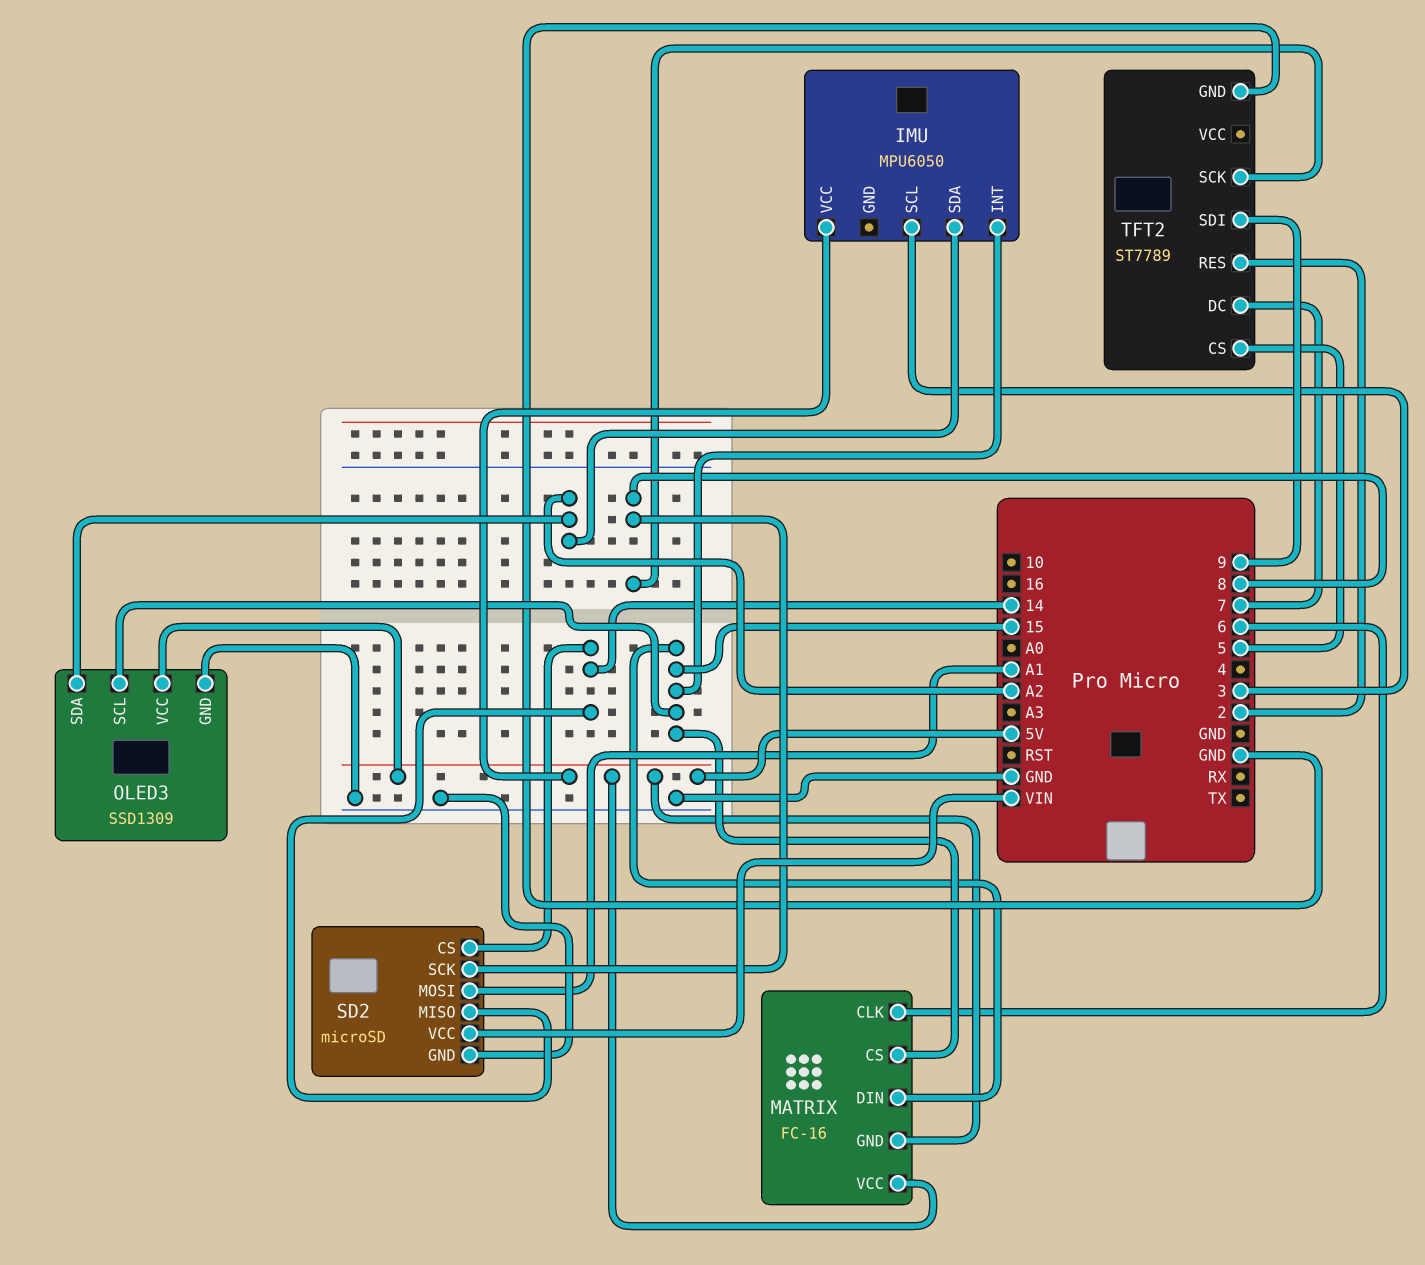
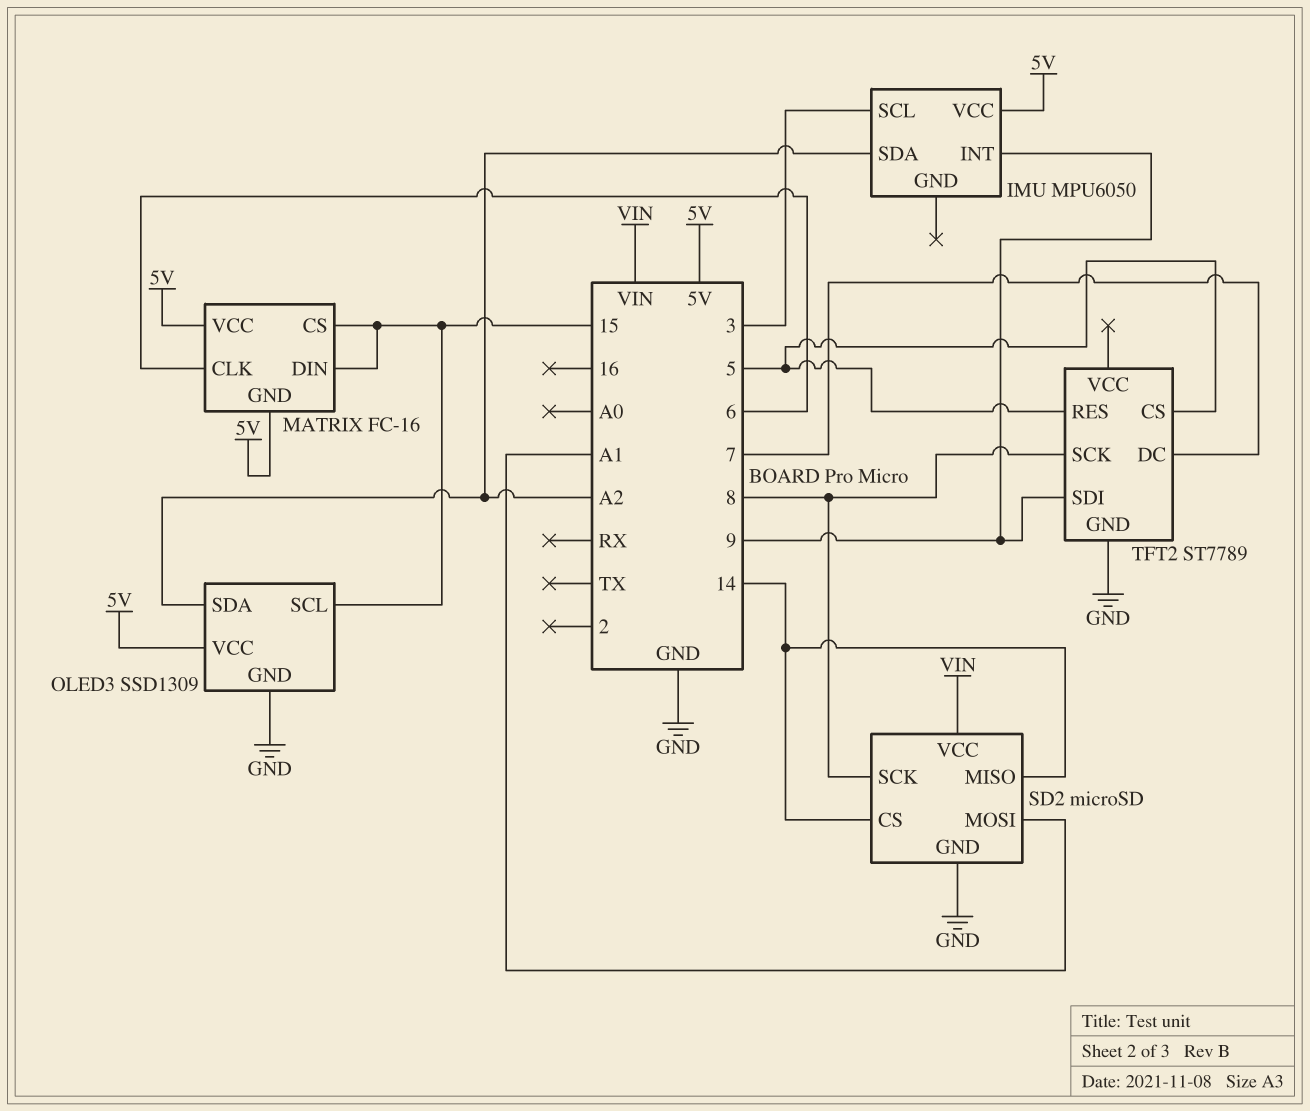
IMU pin INT: 15 -> 9
TFT2 pin RES: 2 -> 5

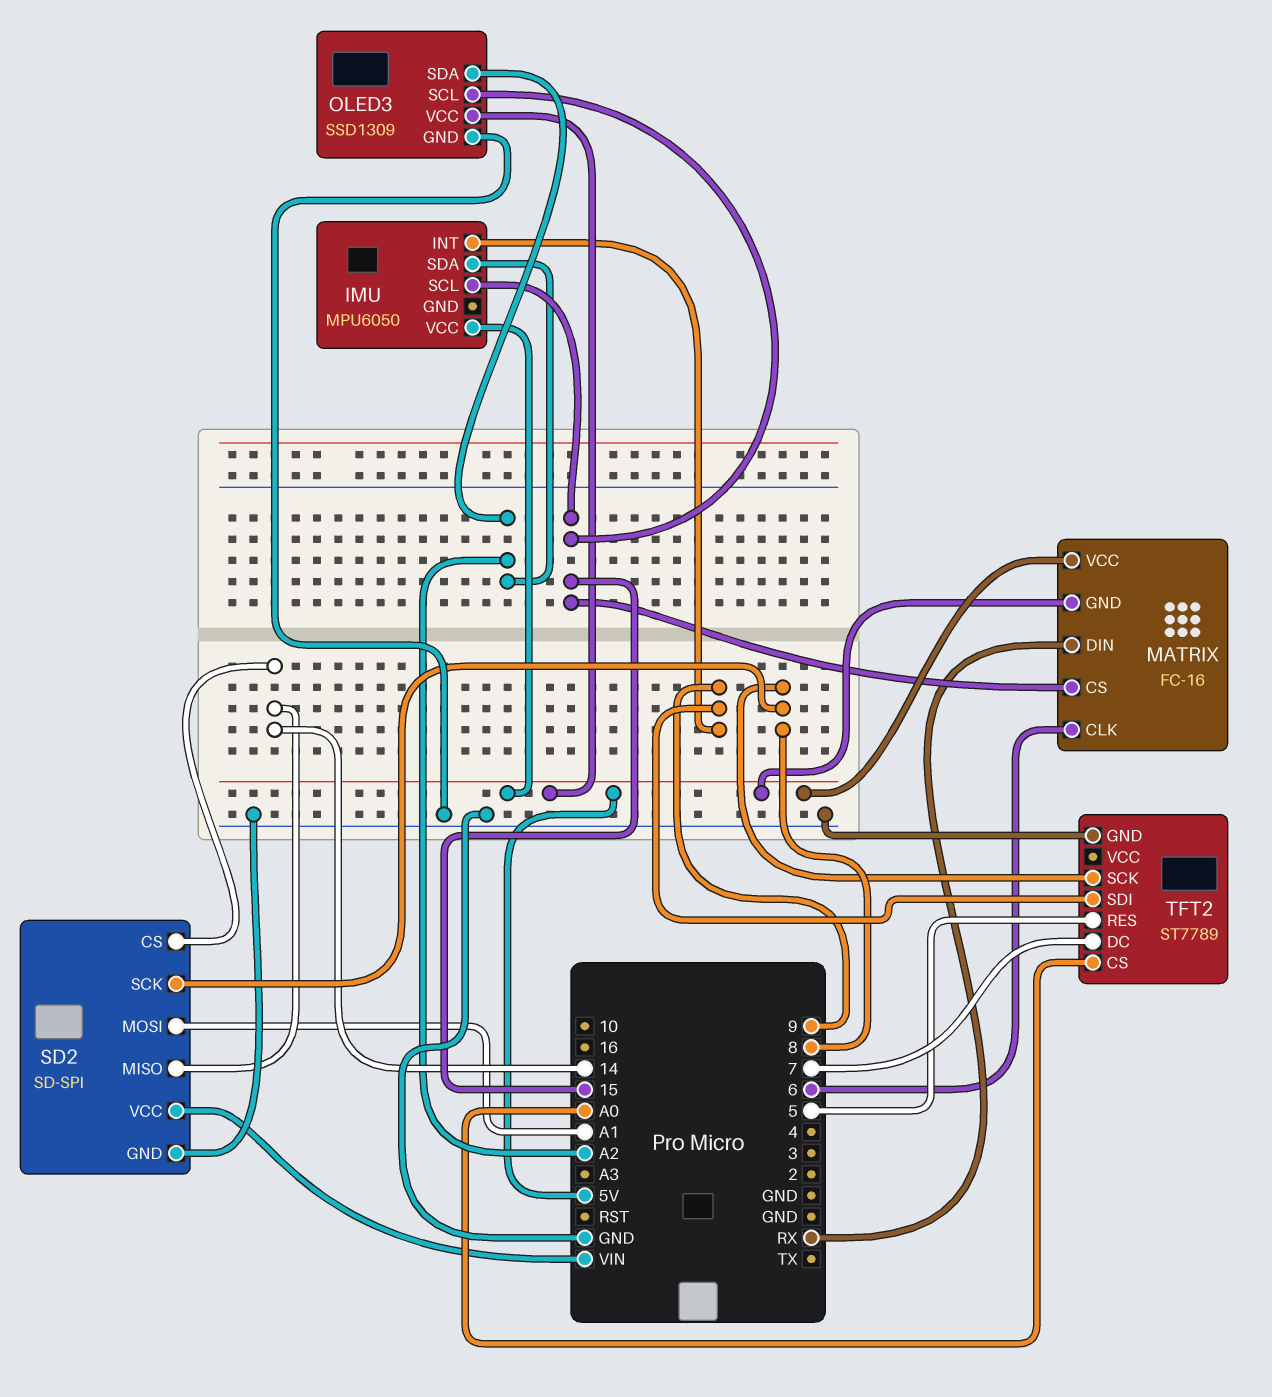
IMU pin SCL: 3 -> 15
MATRIX pin DIN: 15 -> RX
SD2: microSD -> SD-SPI
TFT2 pin CS: 5 -> A0

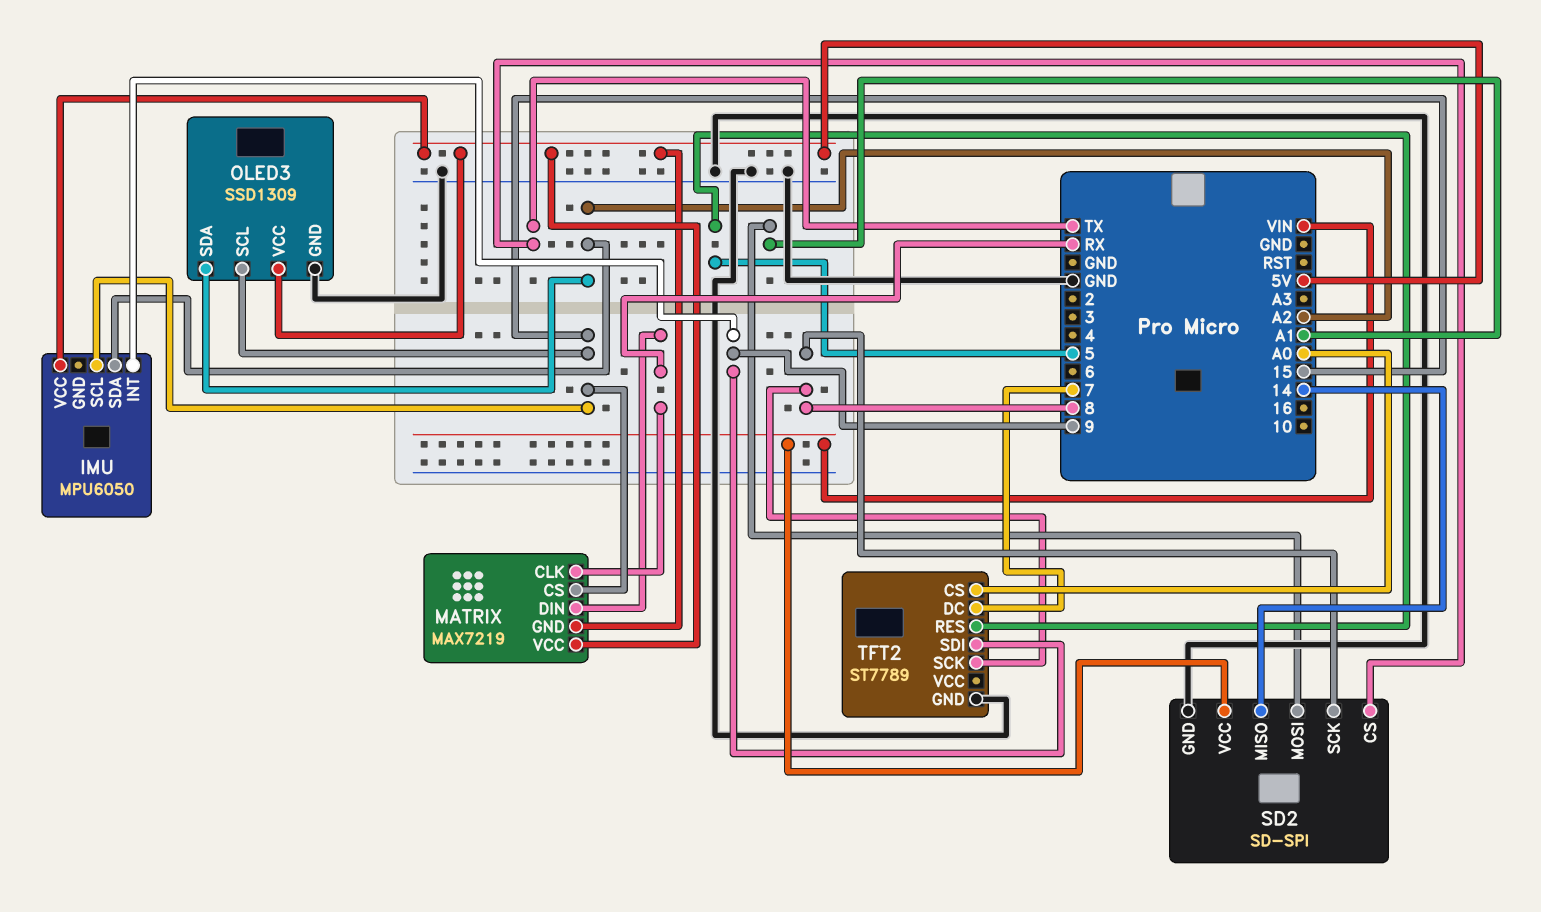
MATRIX: FC-16 -> MAX7219
MATRIX pin CLK: 6 -> RX
SD2 pin CS: 14 -> TX

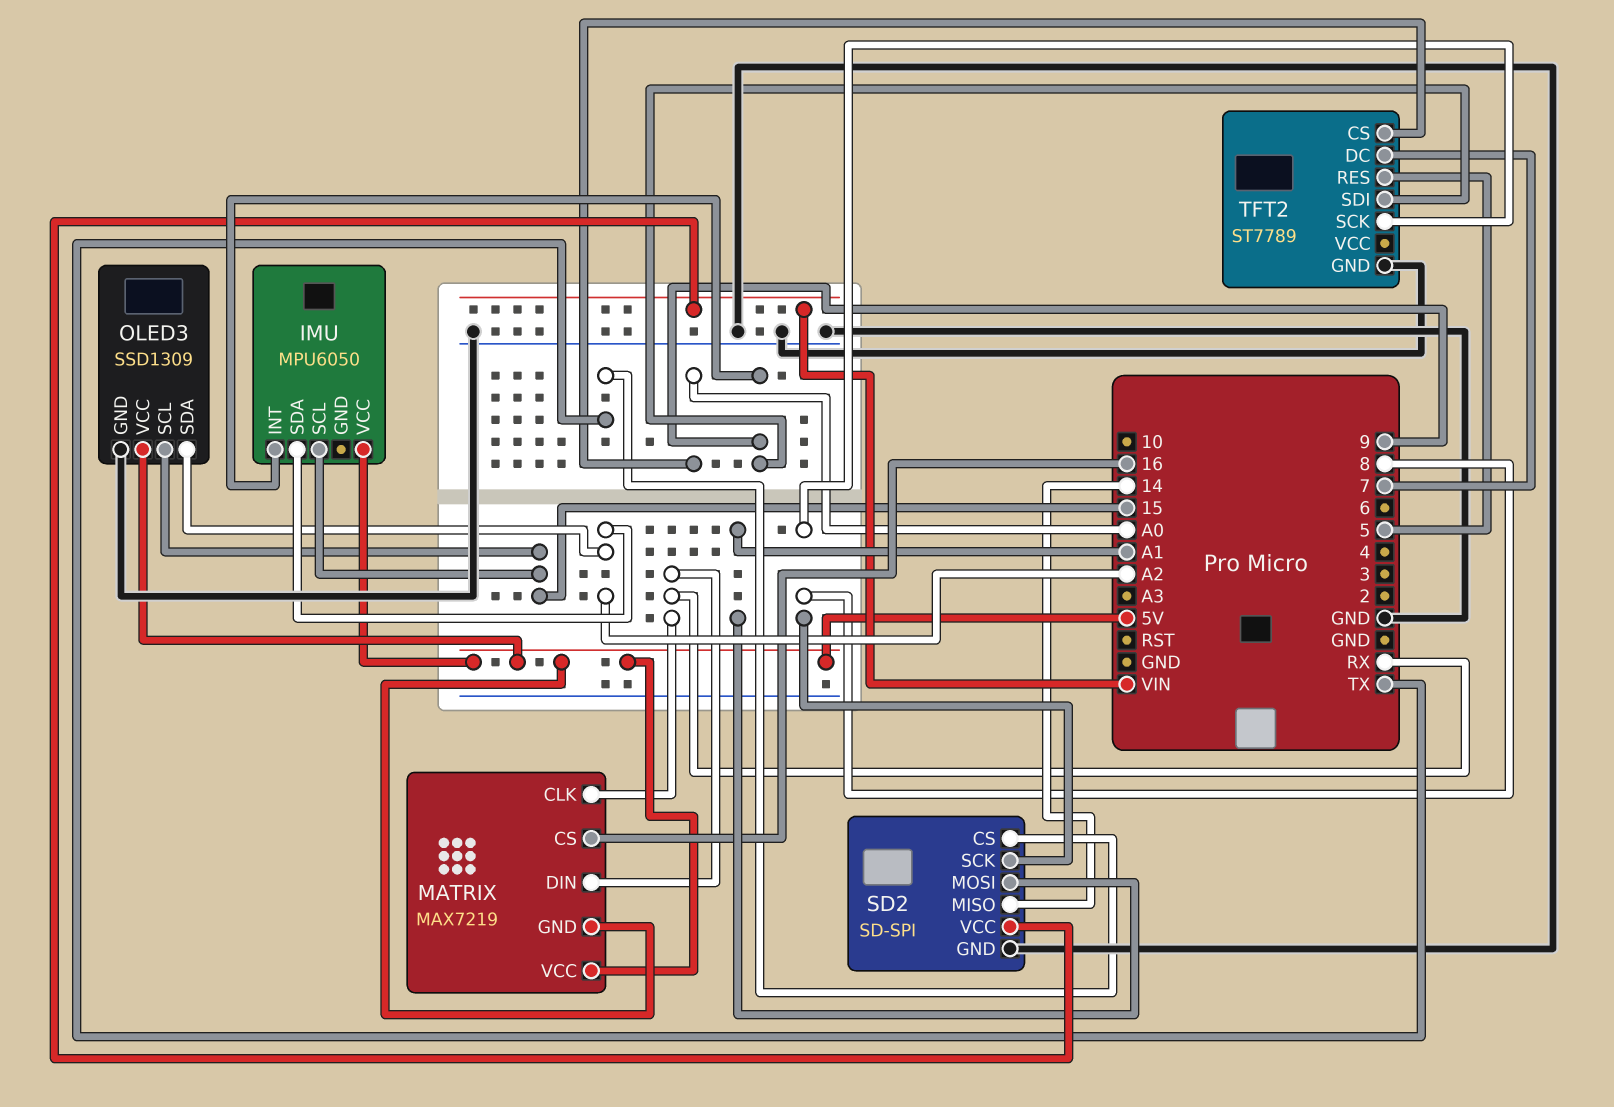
MATRIX pin CS: 15 -> 16

